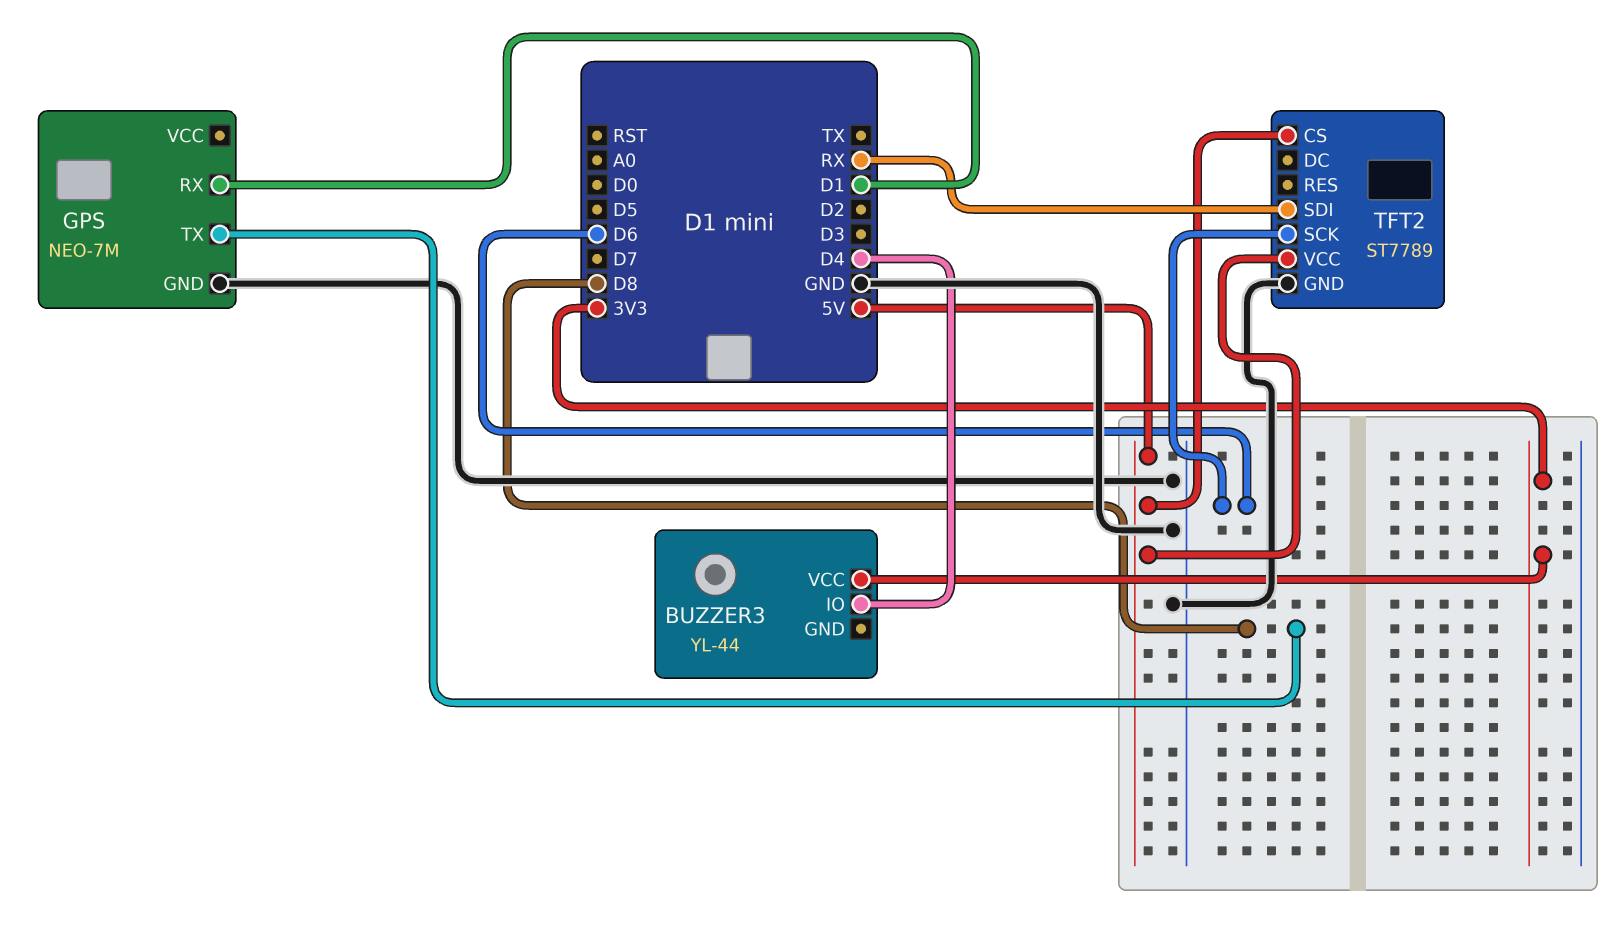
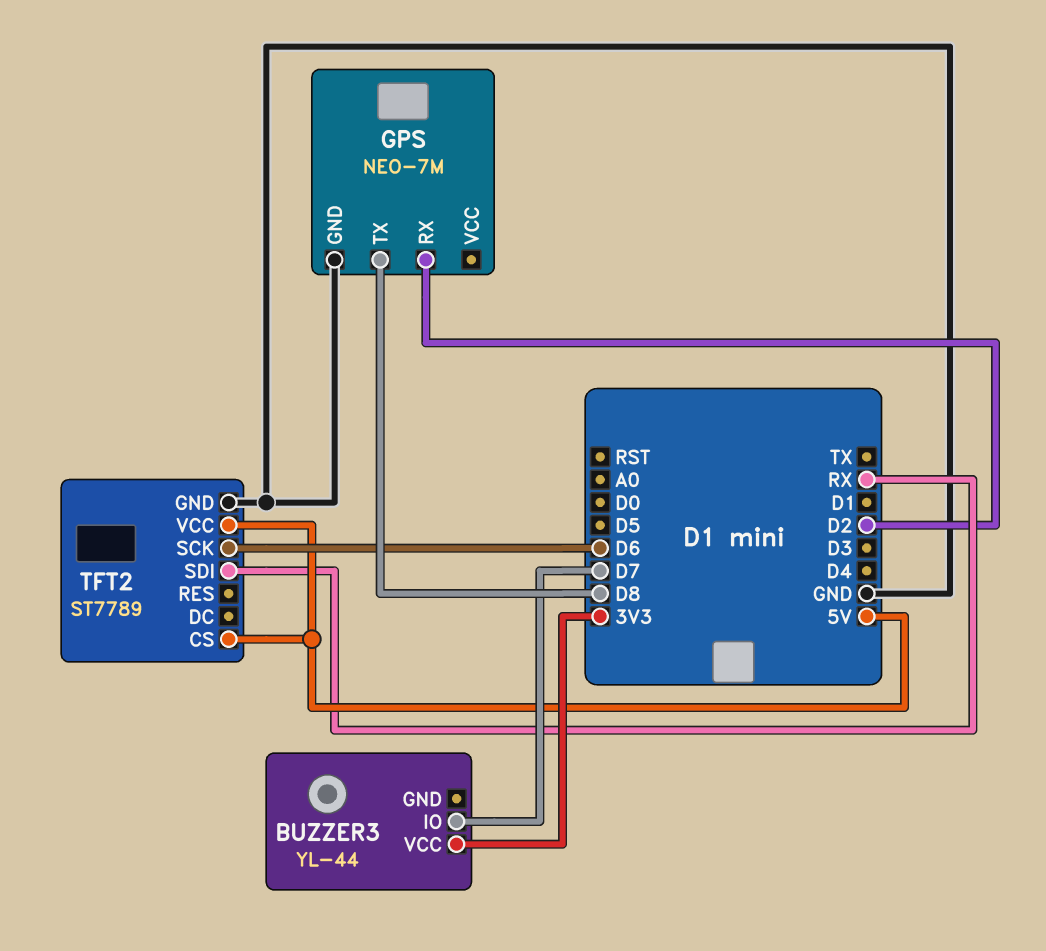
BUZZER3 pin IO: D4 -> D7
GPS pin RX: D1 -> D2

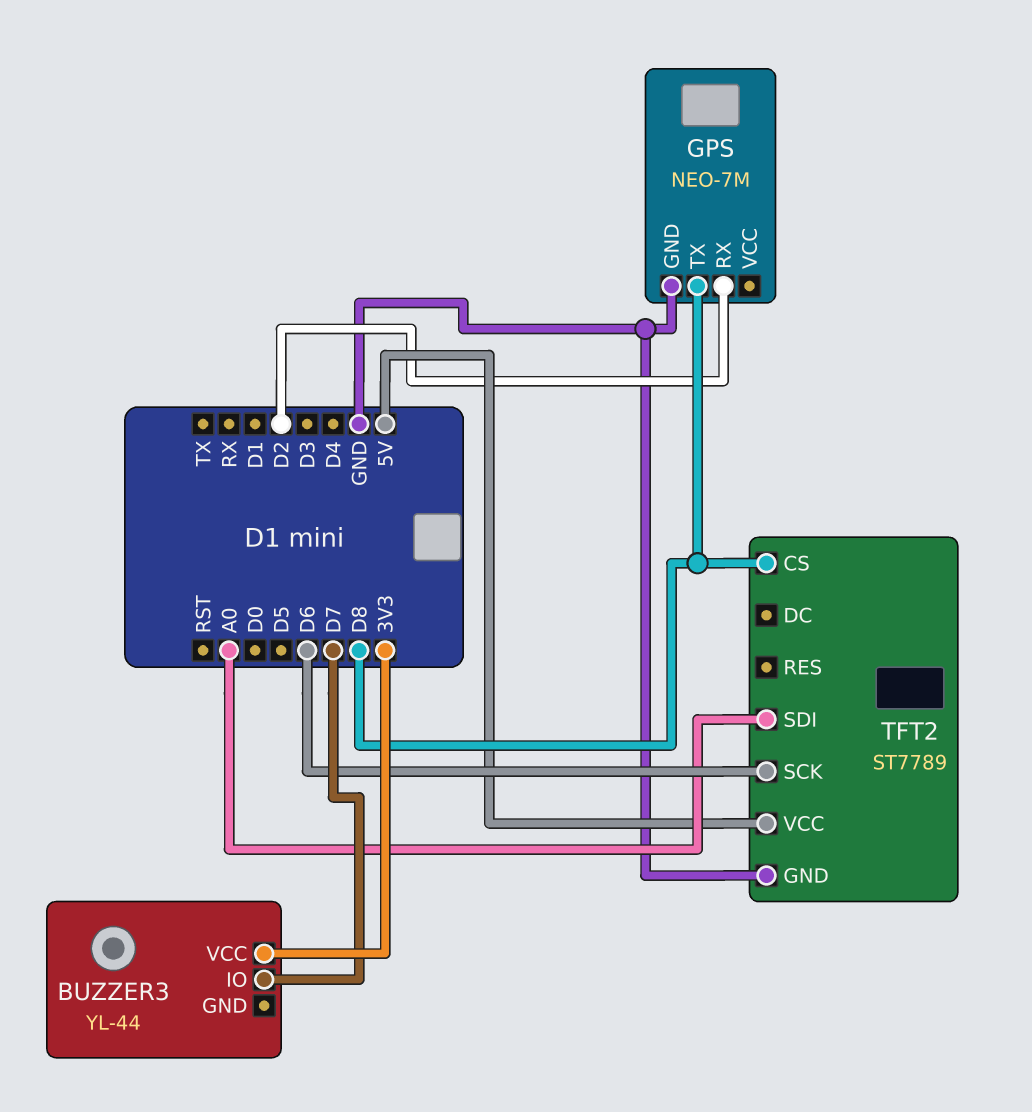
TFT2 pin CS: 5V -> D8
TFT2 pin SDI: RX -> A0

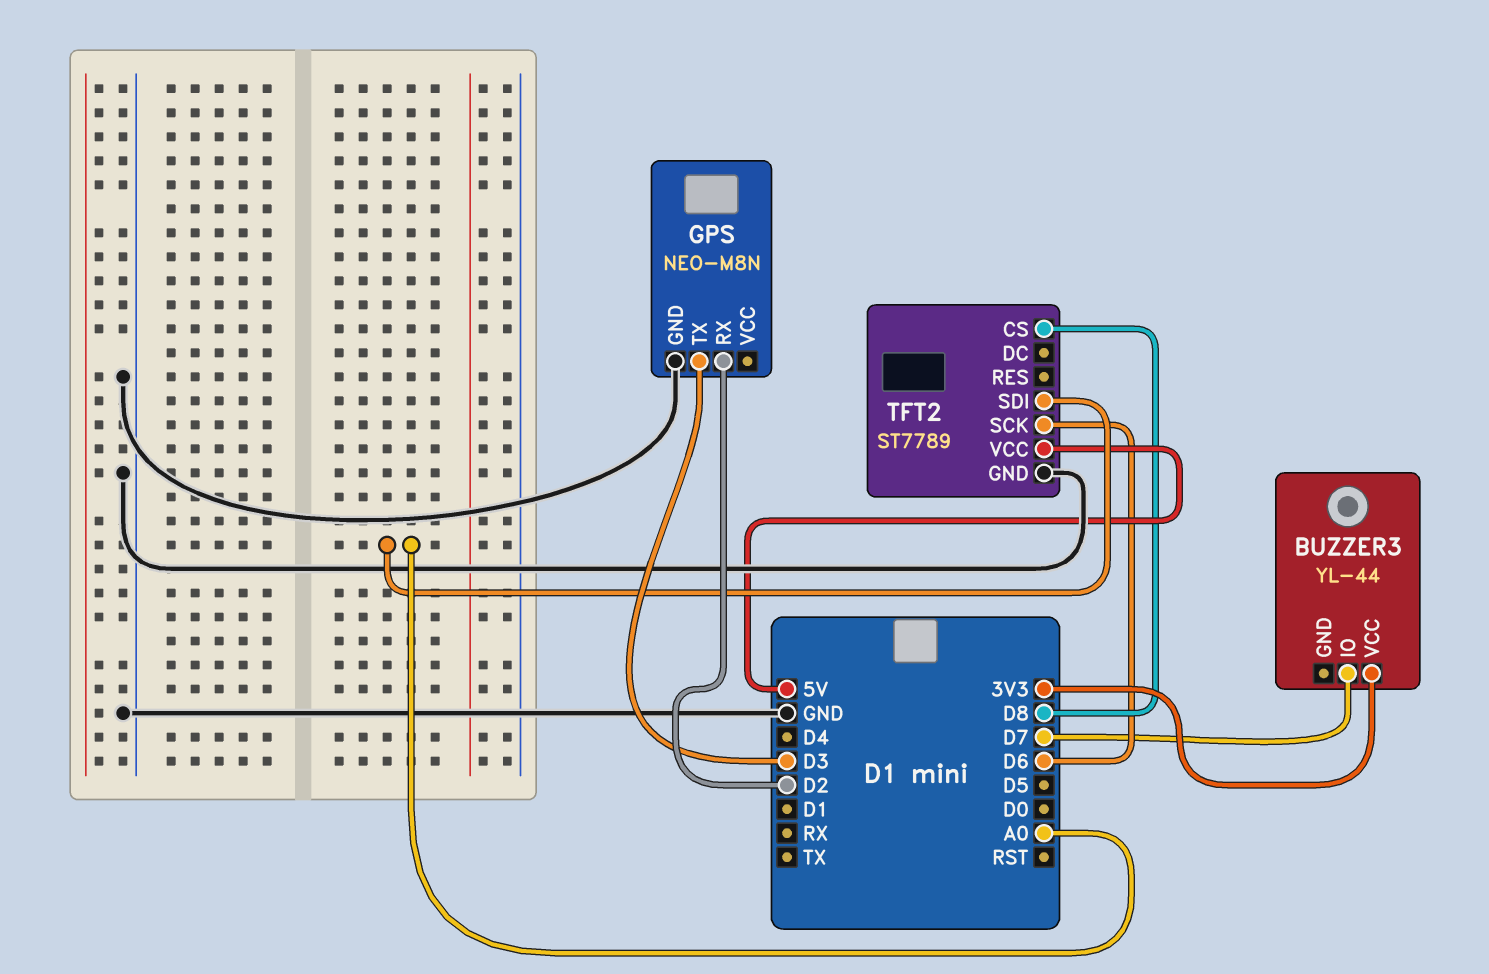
GPS: NEO-7M -> NEO-M8N
GPS pin TX: D8 -> D3

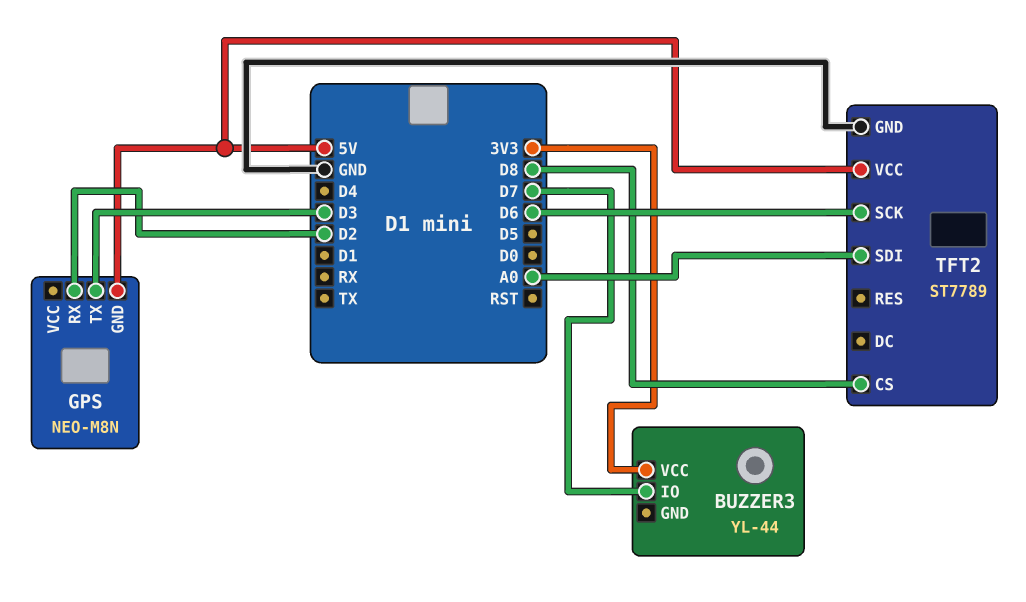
GPS pin GND: GND -> 5V

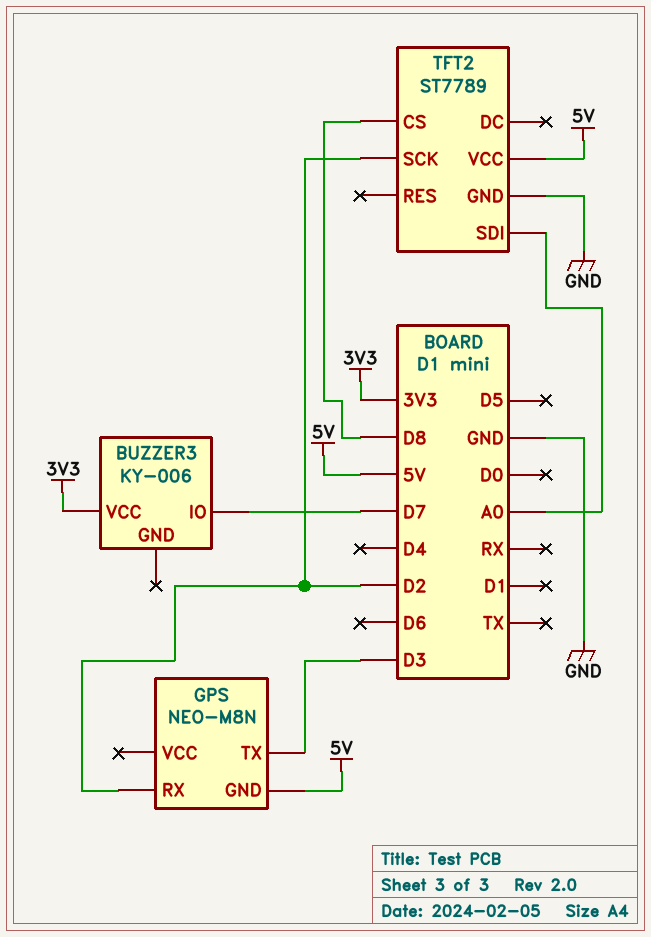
BUZZER3: YL-44 -> KY-006
TFT2 pin SCK: D6 -> D2

